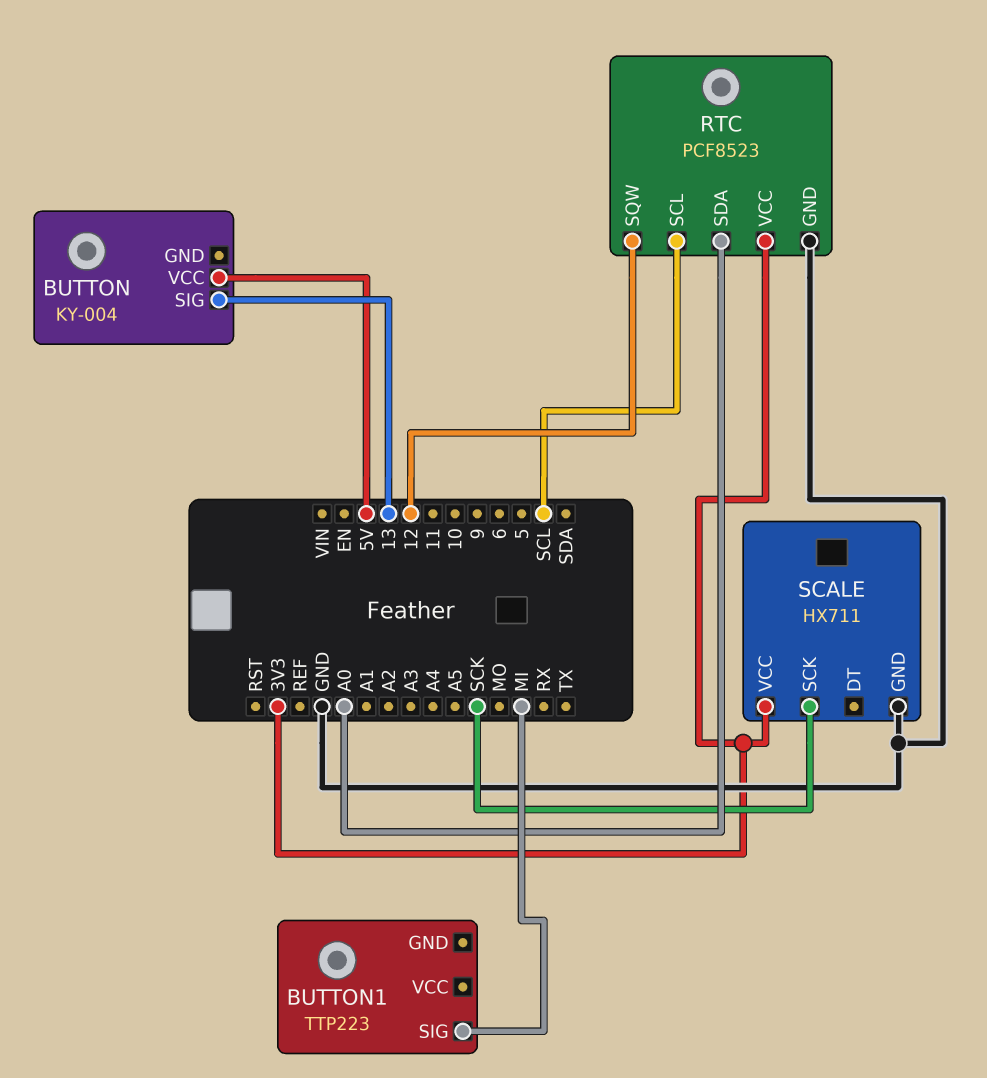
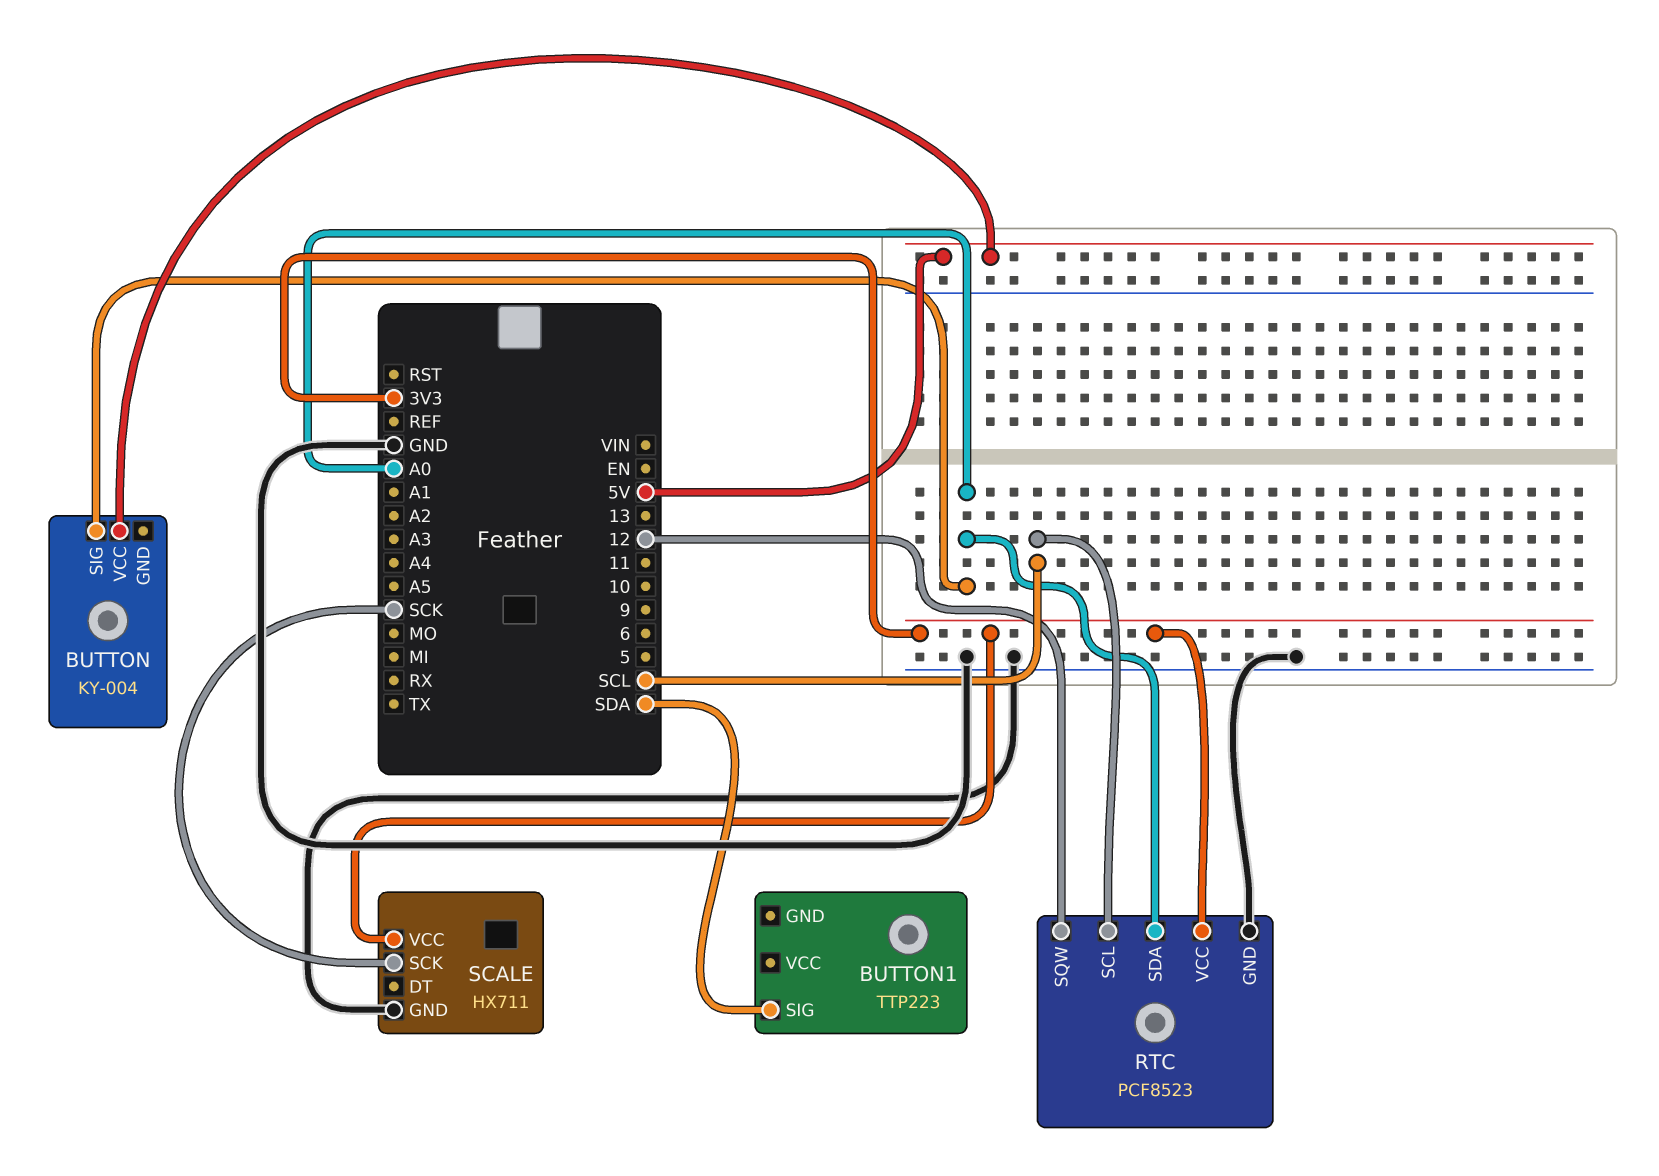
BUTTON pin SIG: 13 -> A0
BUTTON1 pin SIG: MI -> SDA

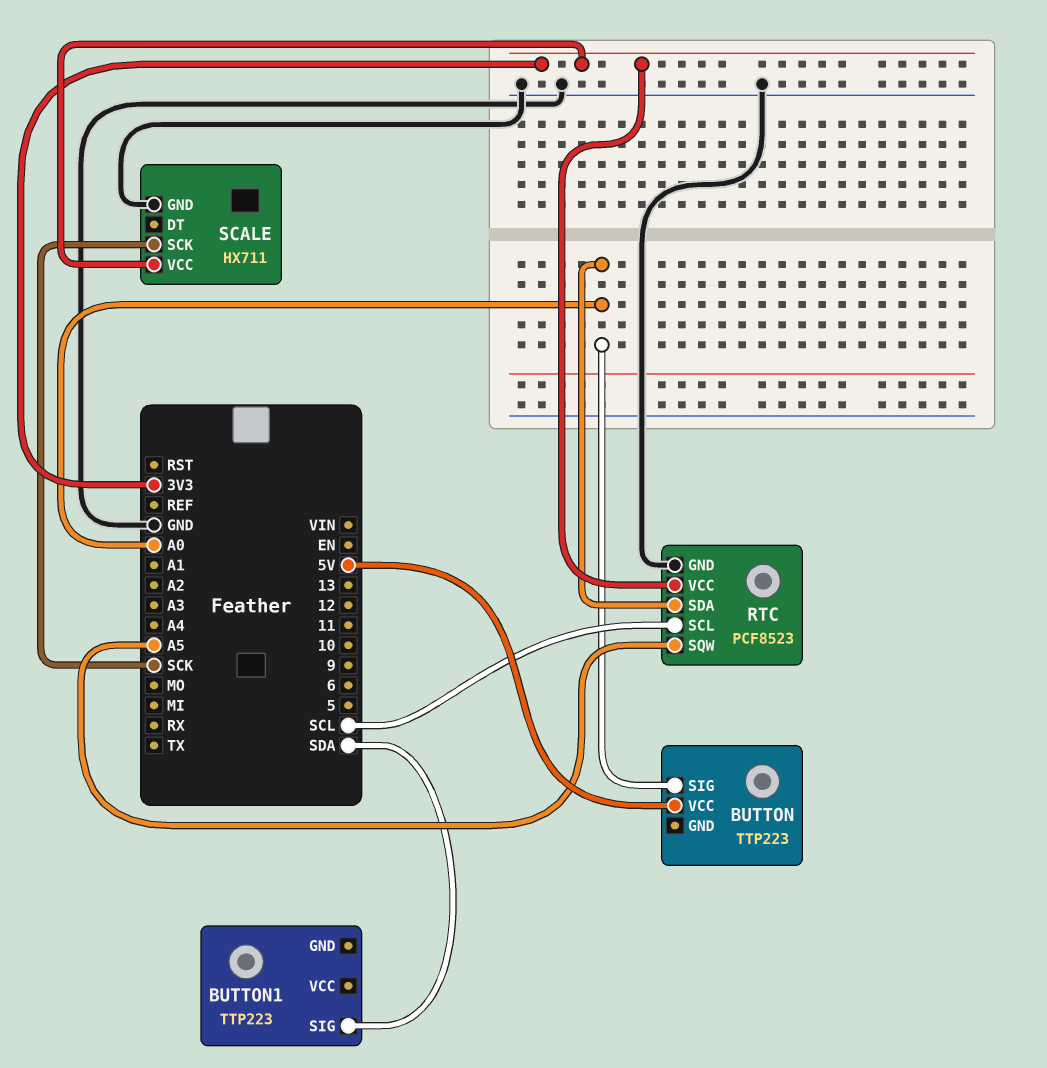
BUTTON: KY-004 -> TTP223
RTC pin SQW: 12 -> A5

